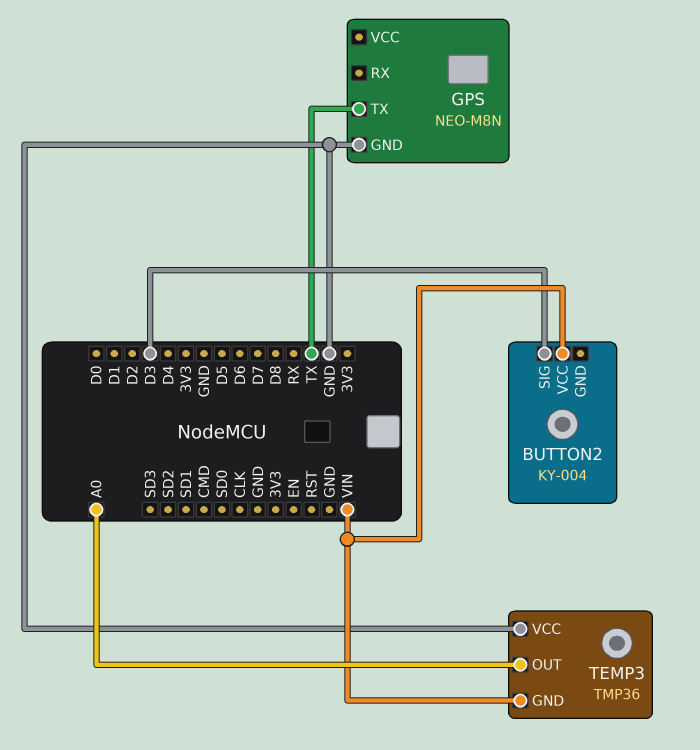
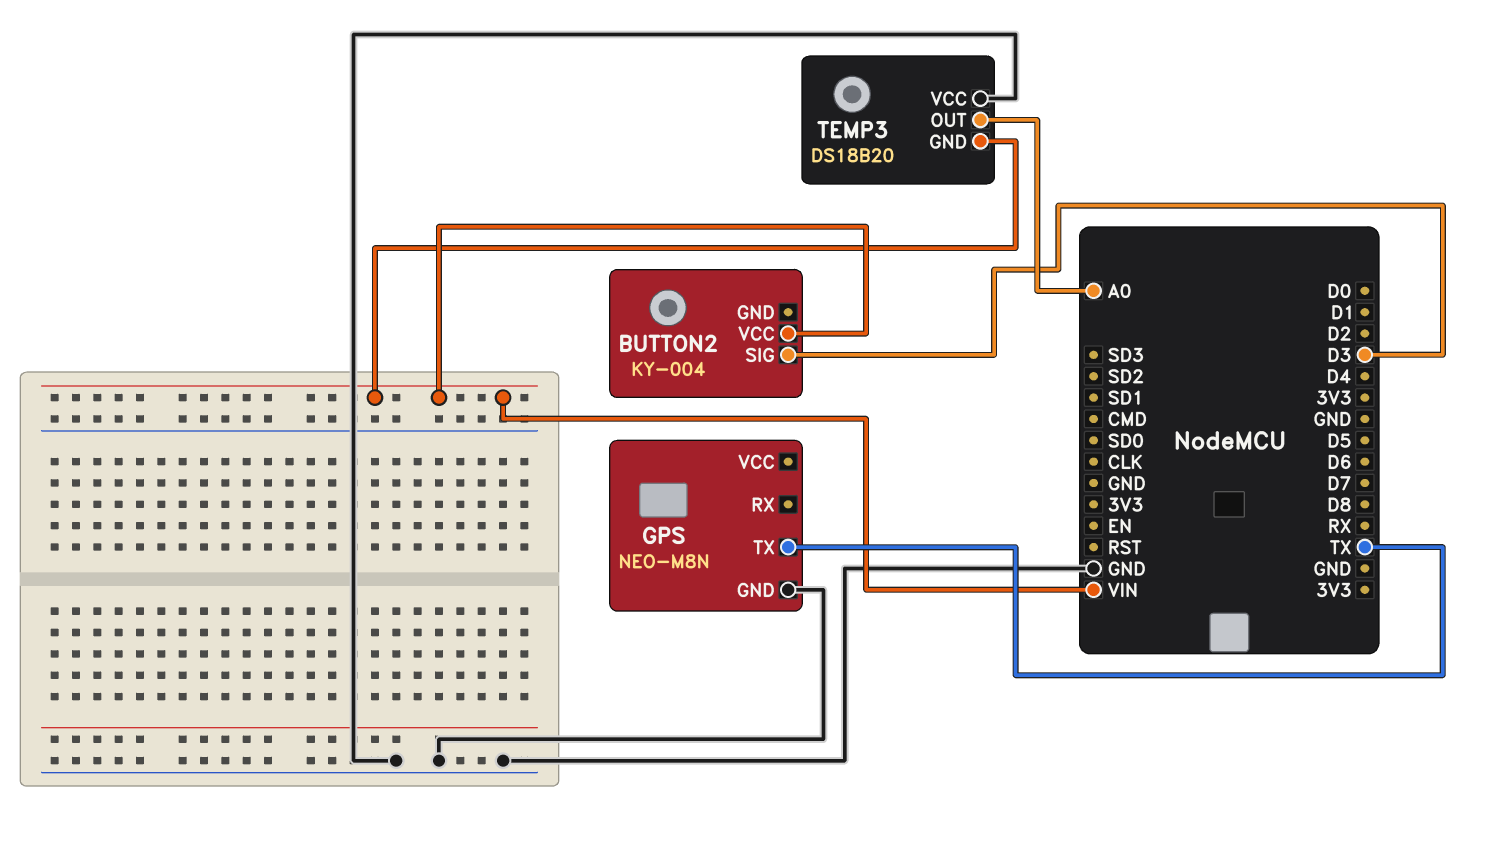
TEMP3: TMP36 -> DS18B20

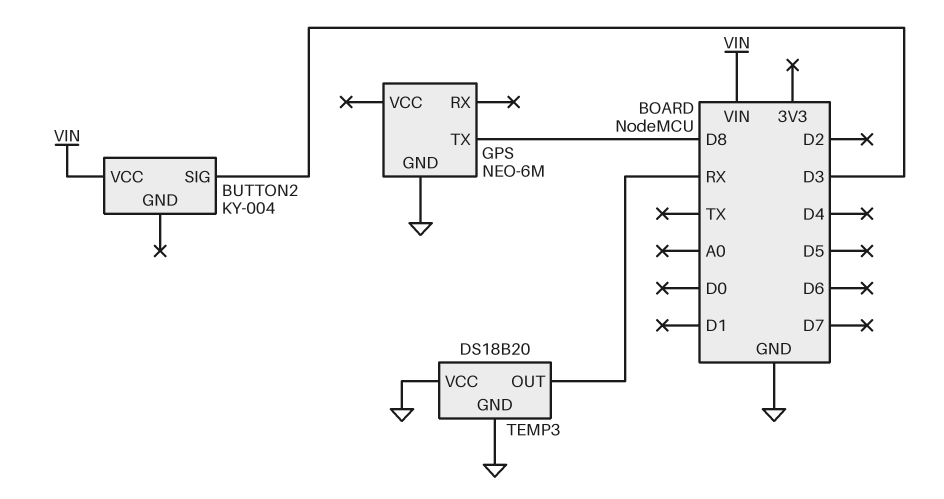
GPS: NEO-M8N -> NEO-6M
GPS pin TX: TX -> D8
TEMP3 pin GND: VIN -> GND
TEMP3 pin OUT: A0 -> RX

